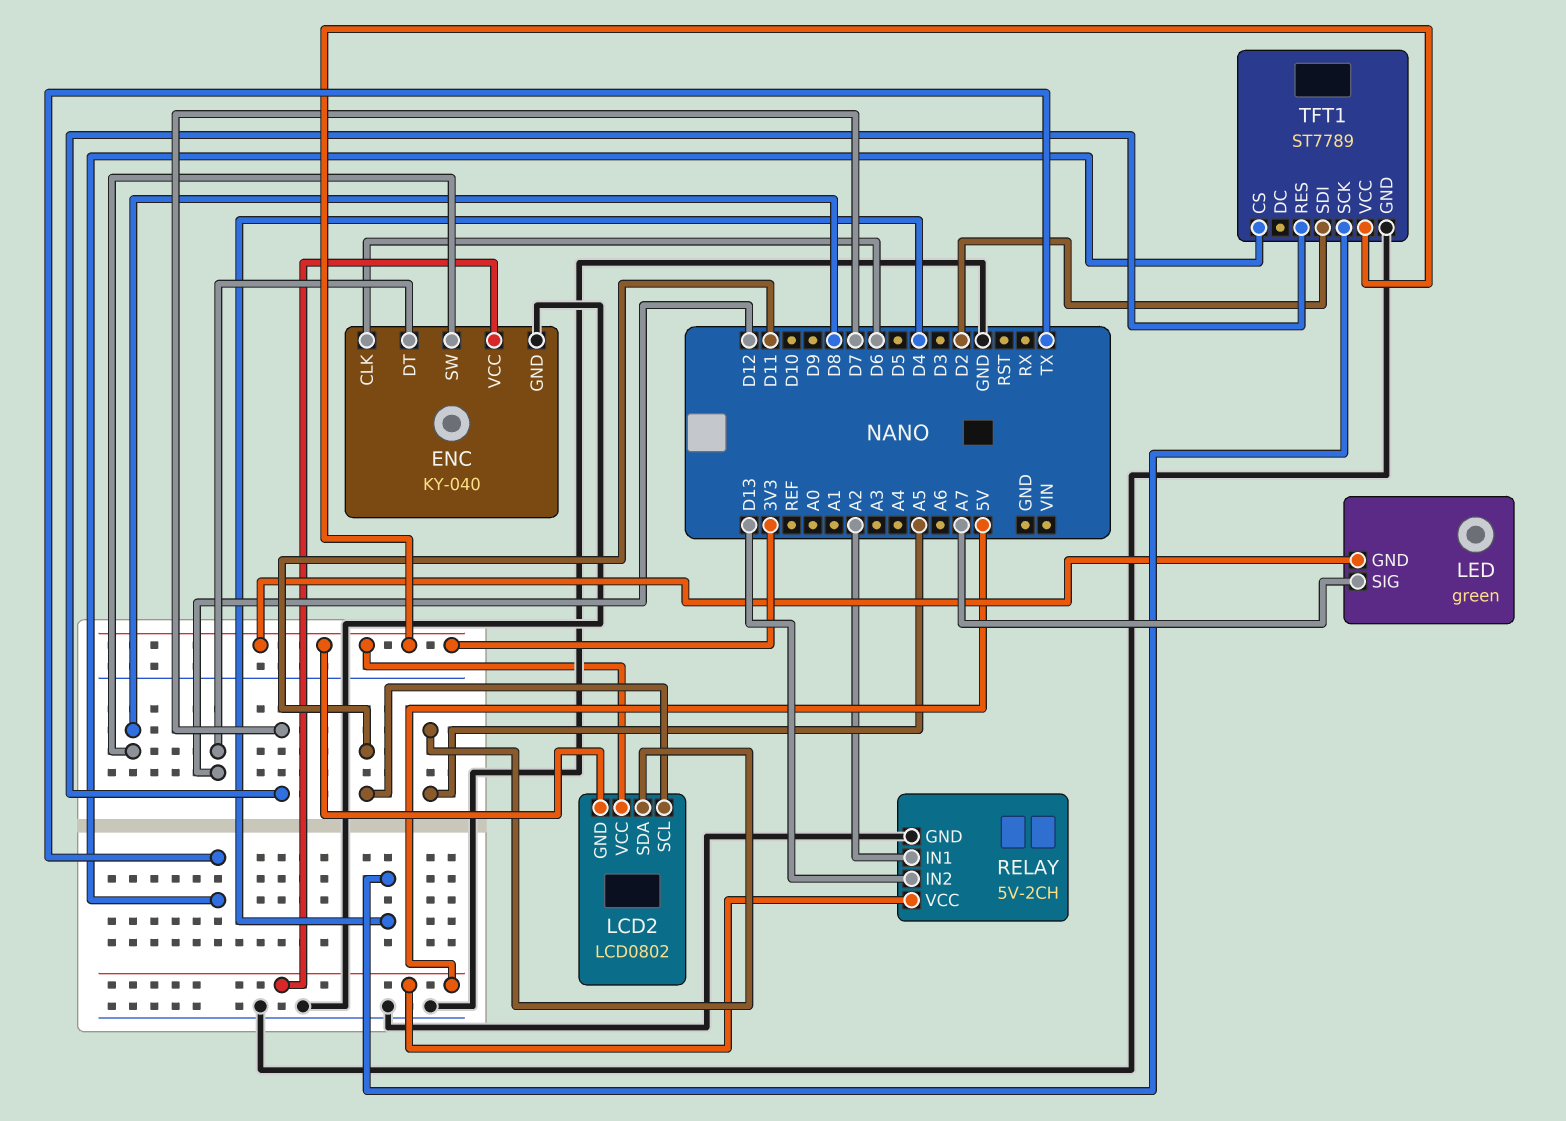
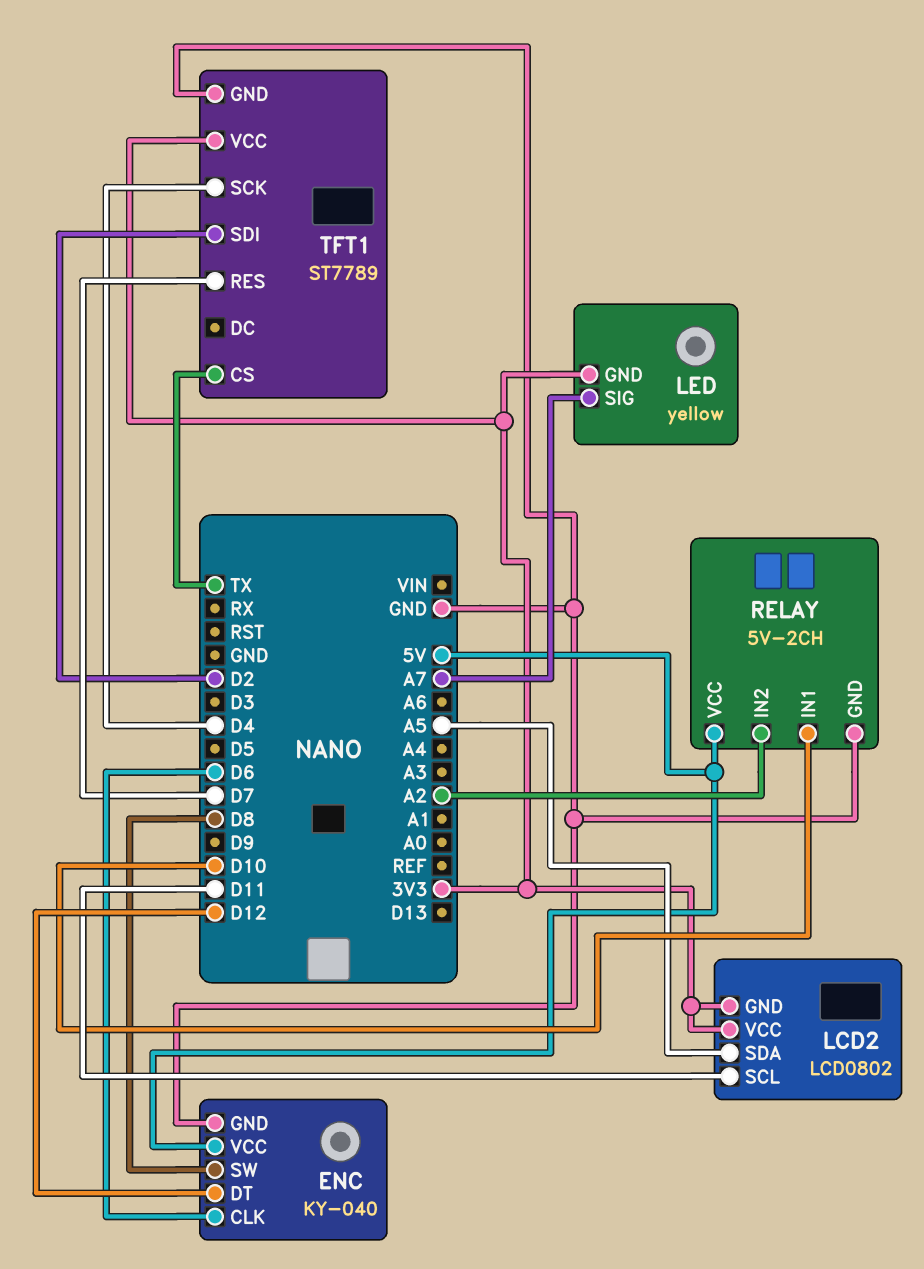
LED: green -> yellow
RELAY pin IN1: A2 -> D10
RELAY pin IN2: D13 -> A2

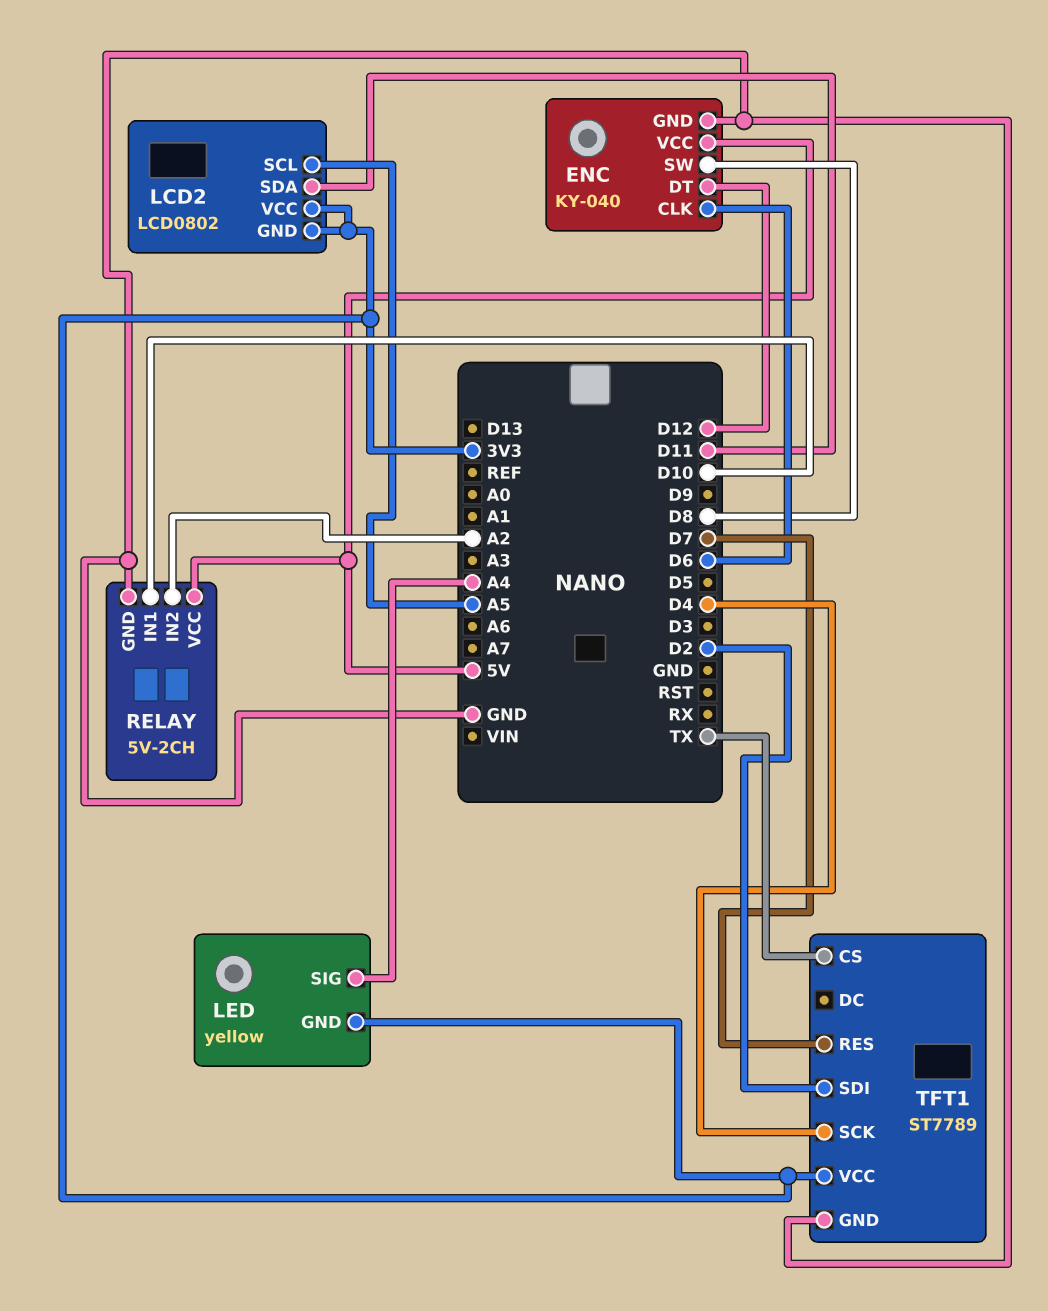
LCD2 pin SCL: D11 -> A5
LCD2 pin SDA: A5 -> D11
LED pin SIG: A7 -> A4

